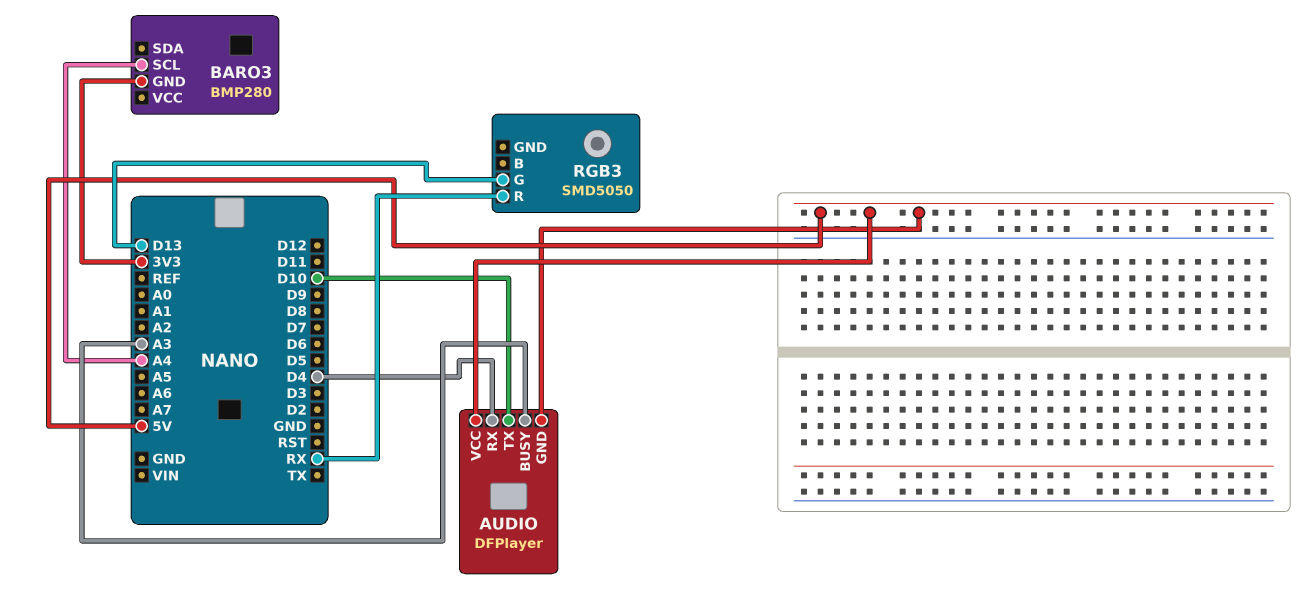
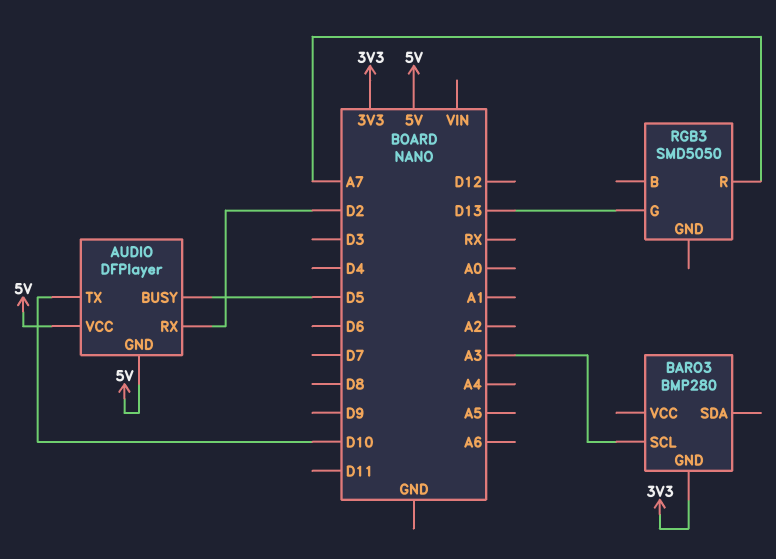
AUDIO pin BUSY: A3 -> D5
AUDIO pin RX: D4 -> D2
BARO3 pin SCL: A4 -> A3
RGB3 pin R: RX -> A7

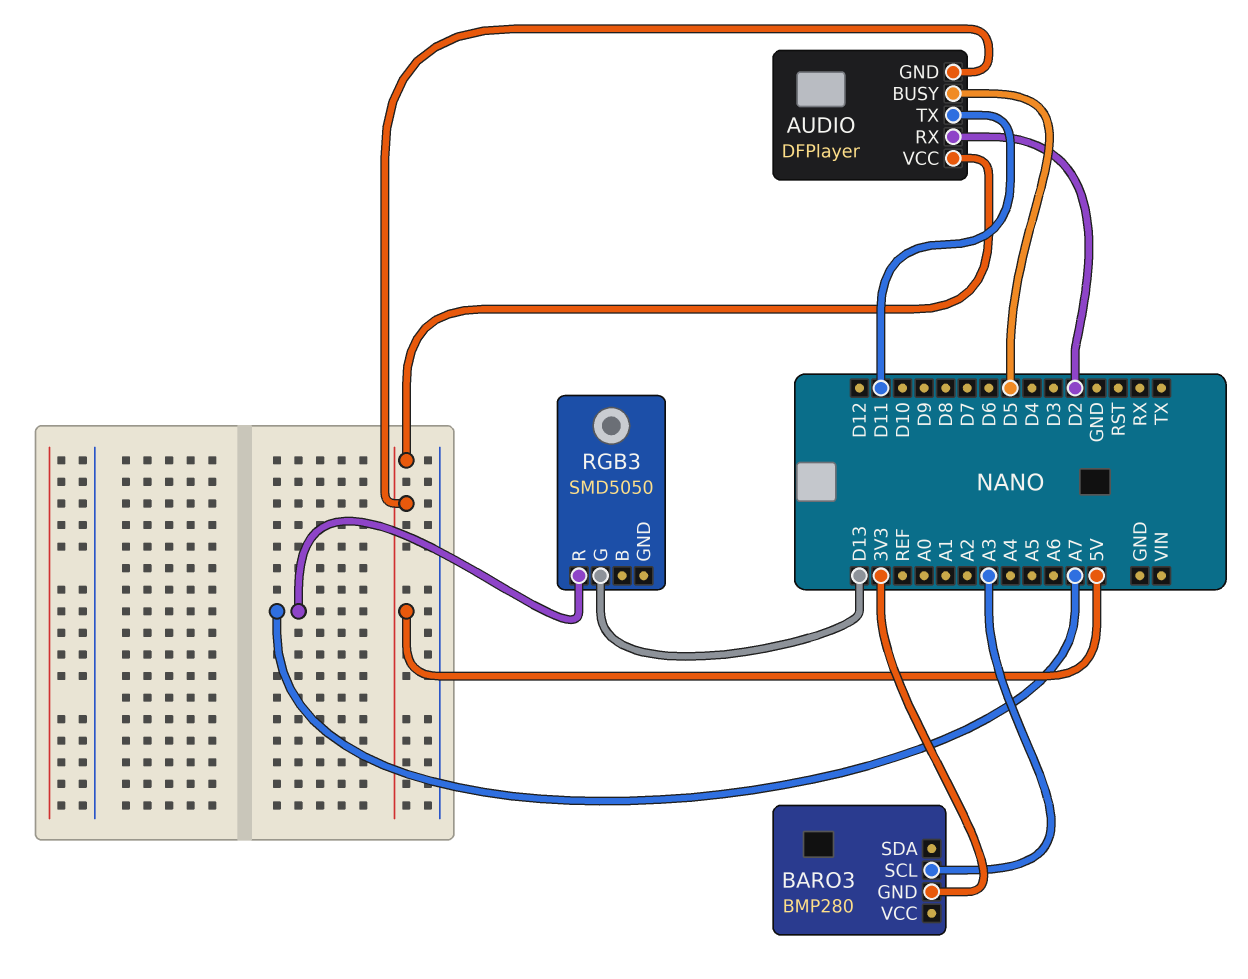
AUDIO pin TX: D10 -> D11

